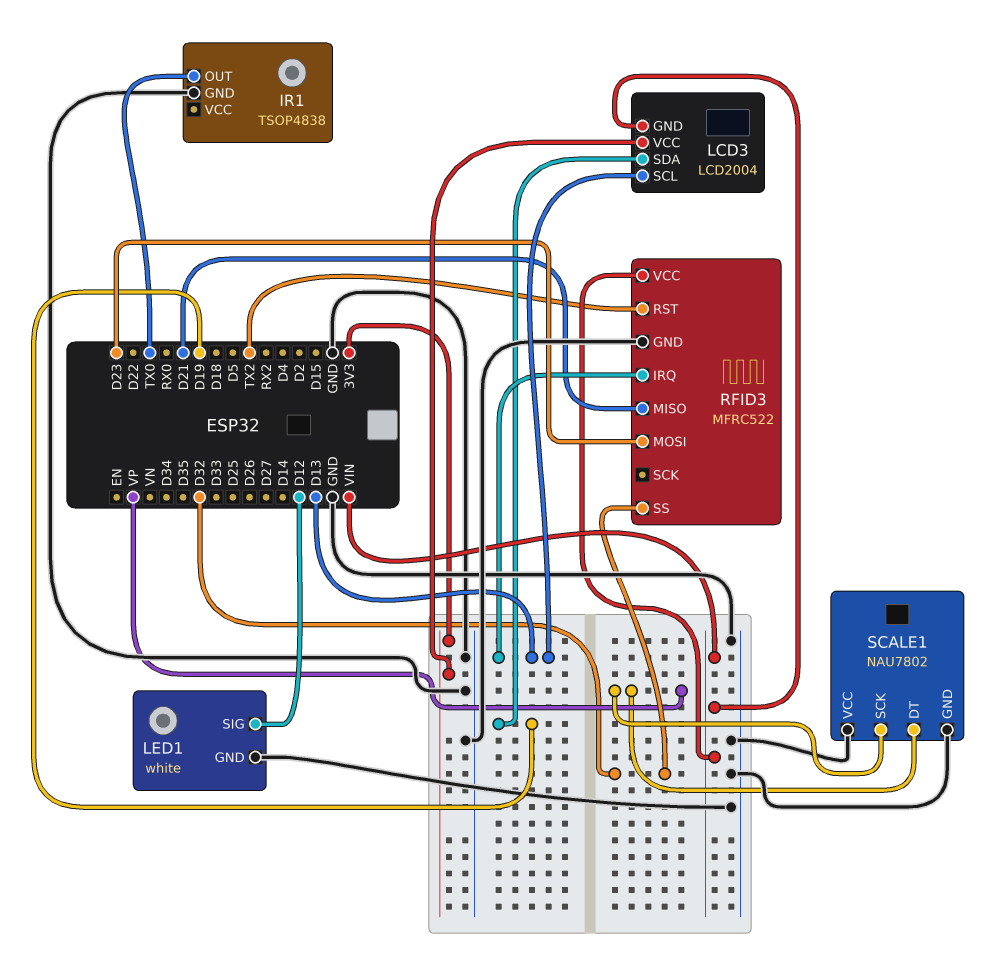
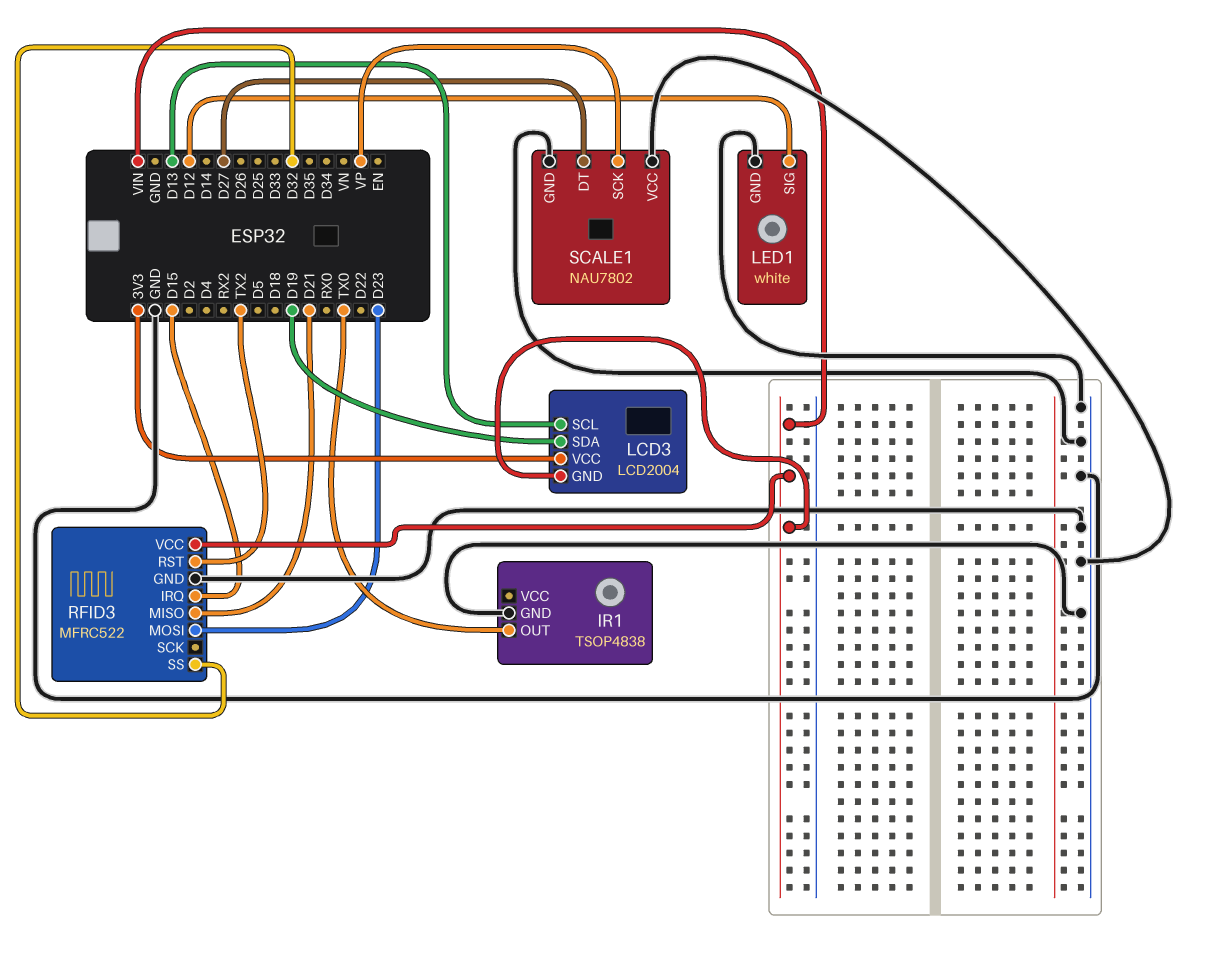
RFID3 pin IRQ: D13 -> D15
SCALE1 pin DT: VP -> D27

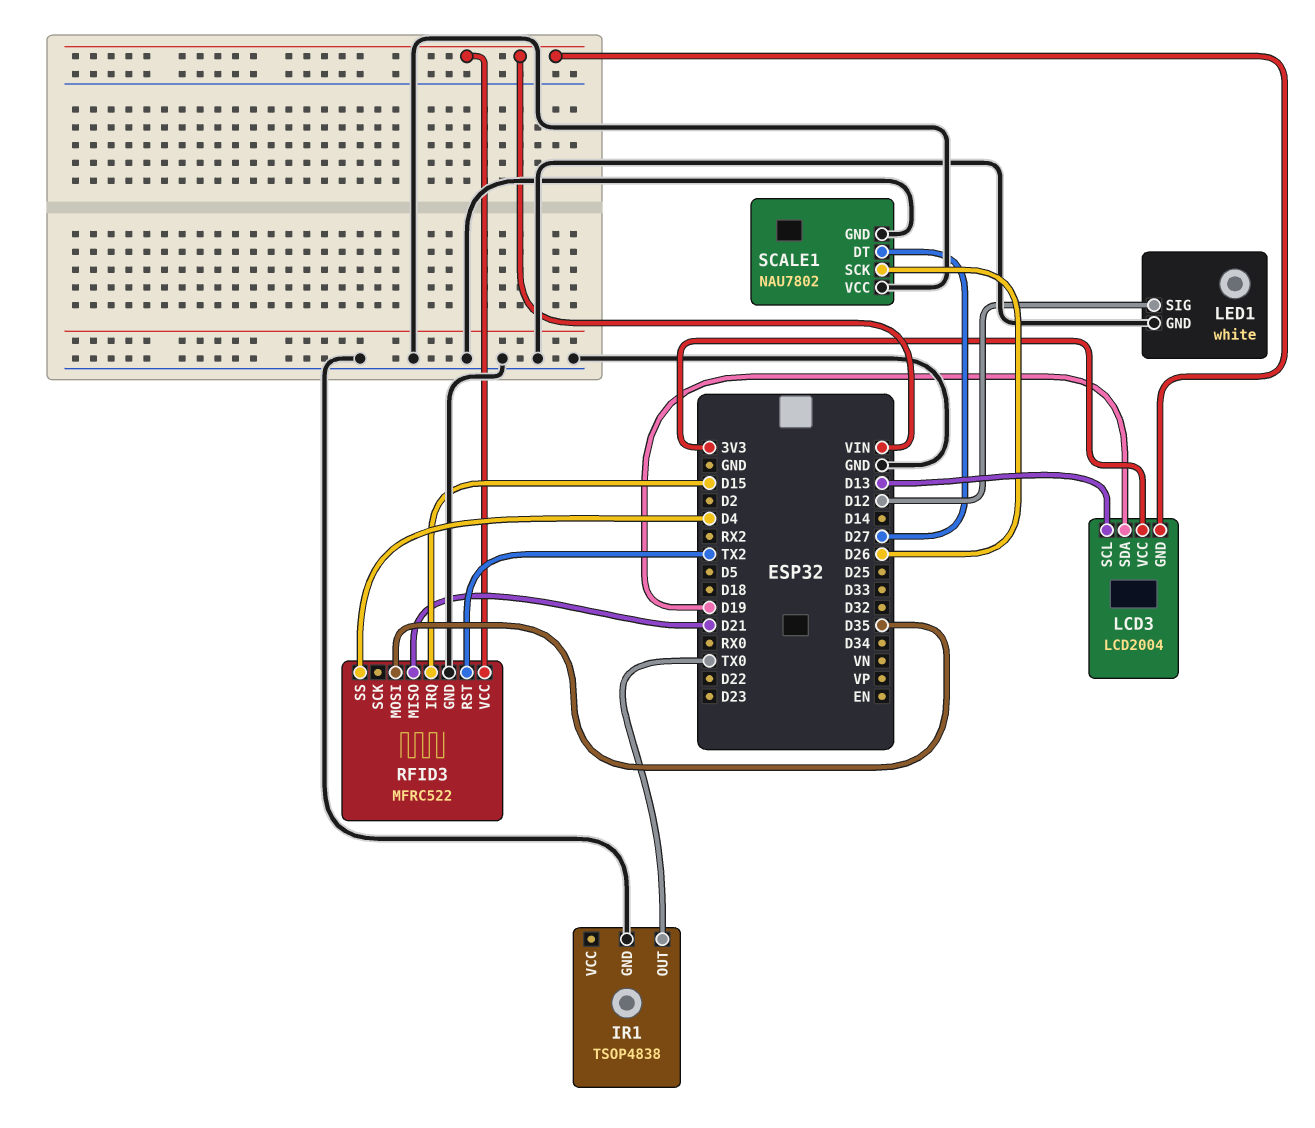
RFID3 pin MOSI: D23 -> D35
RFID3 pin SS: D32 -> D4
SCALE1 pin SCK: VP -> D26

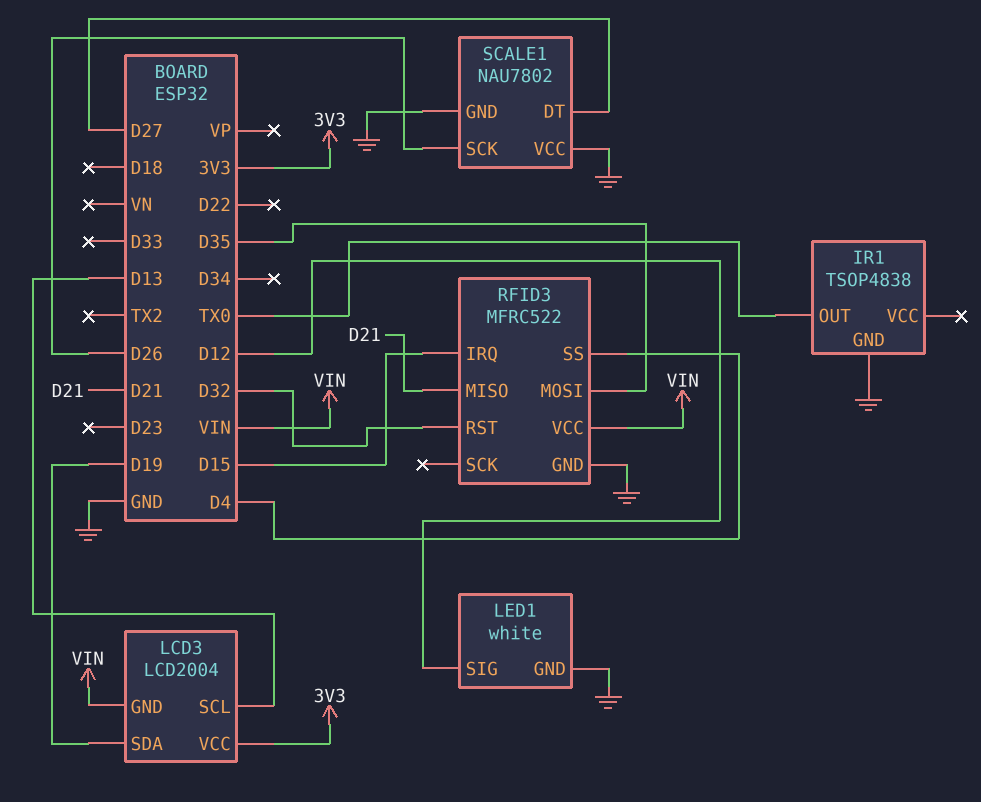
RFID3 pin RST: TX2 -> D32

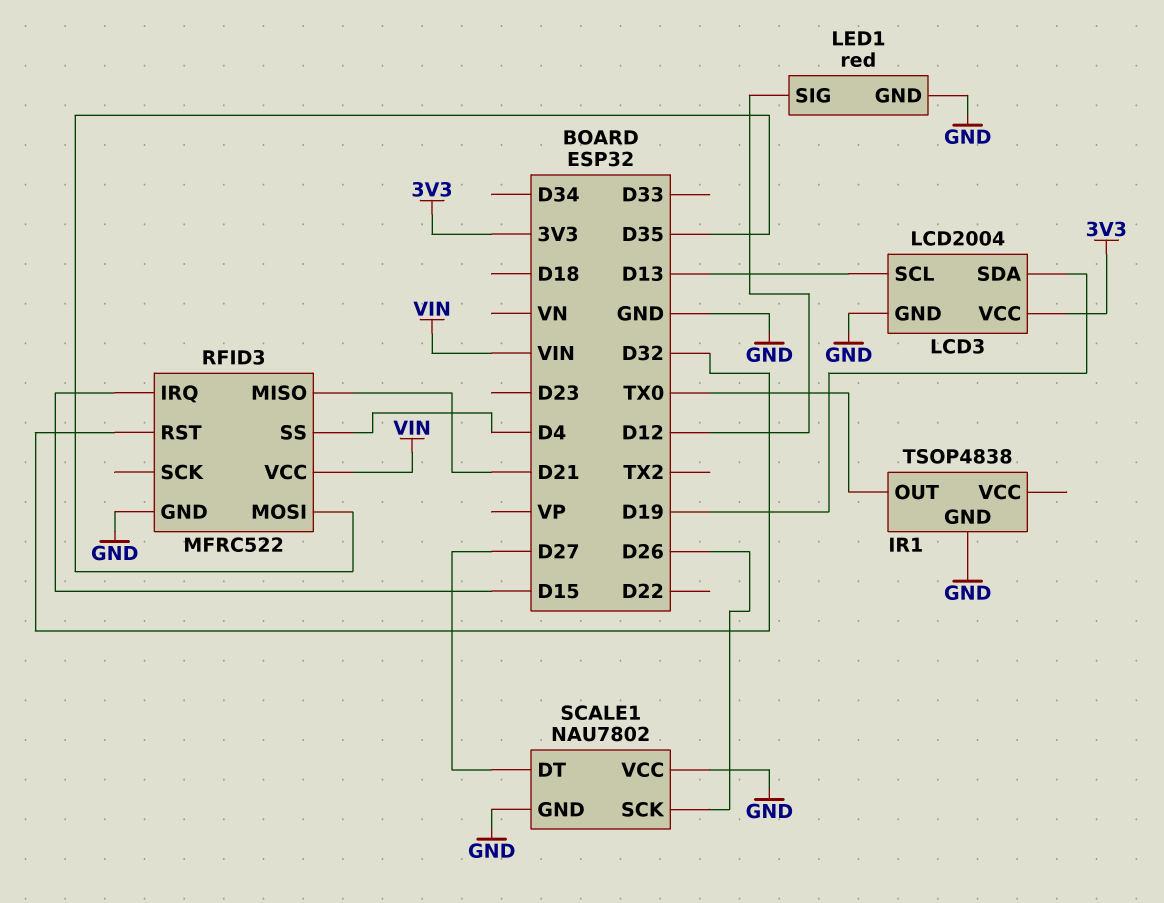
LCD3 pin GND: VIN -> GND
LED1: white -> red

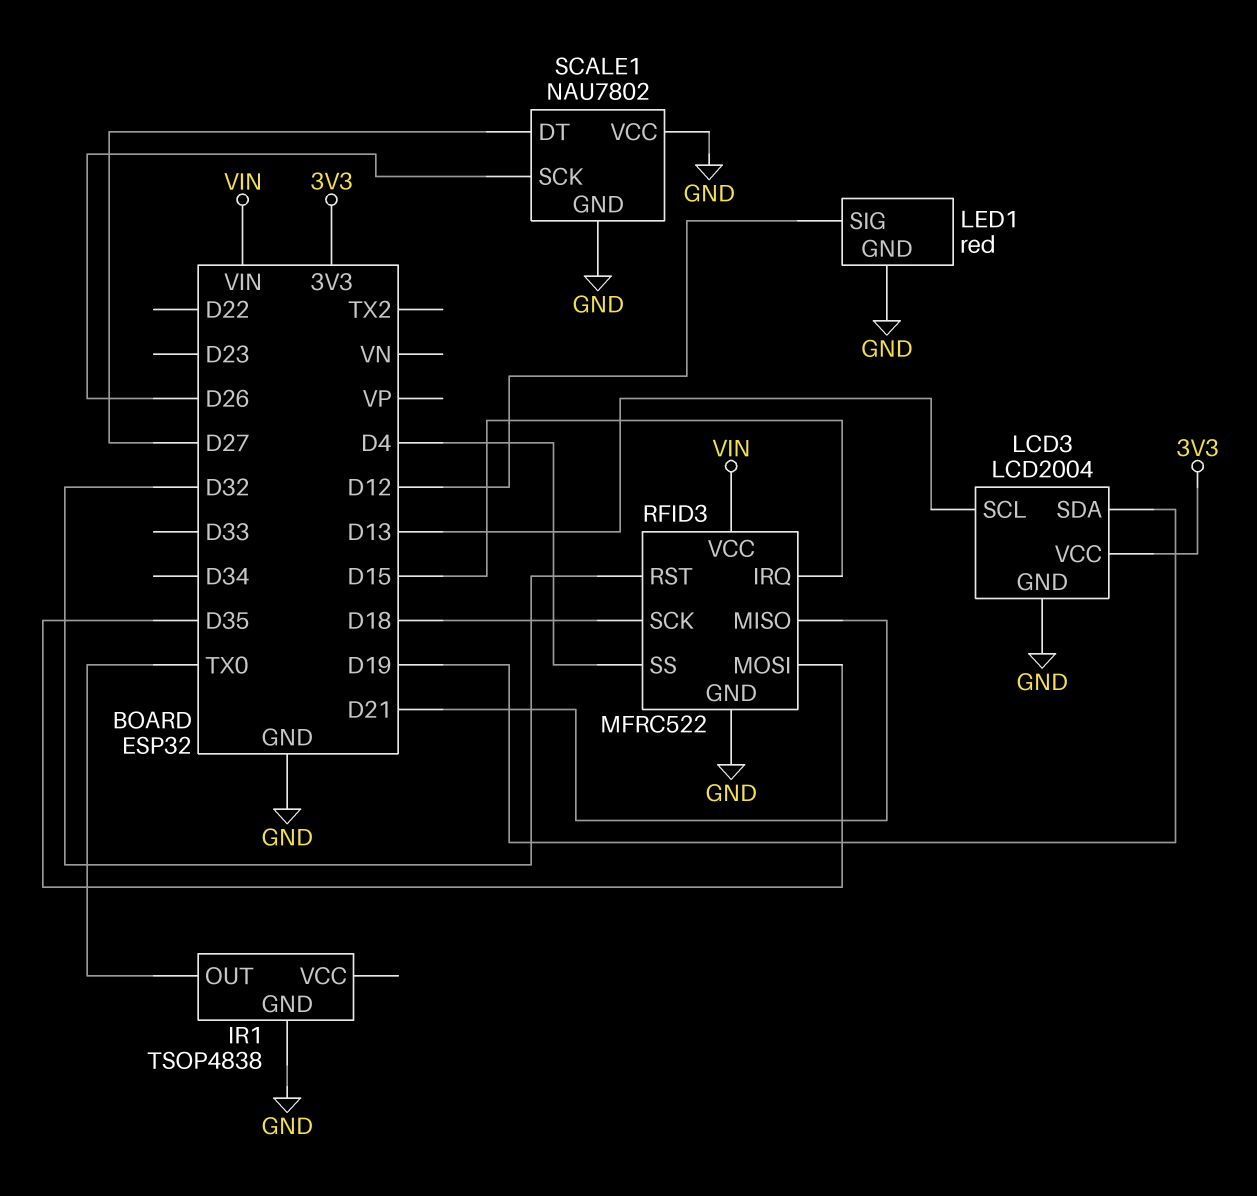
RFID3 pin SCK: none -> D18

